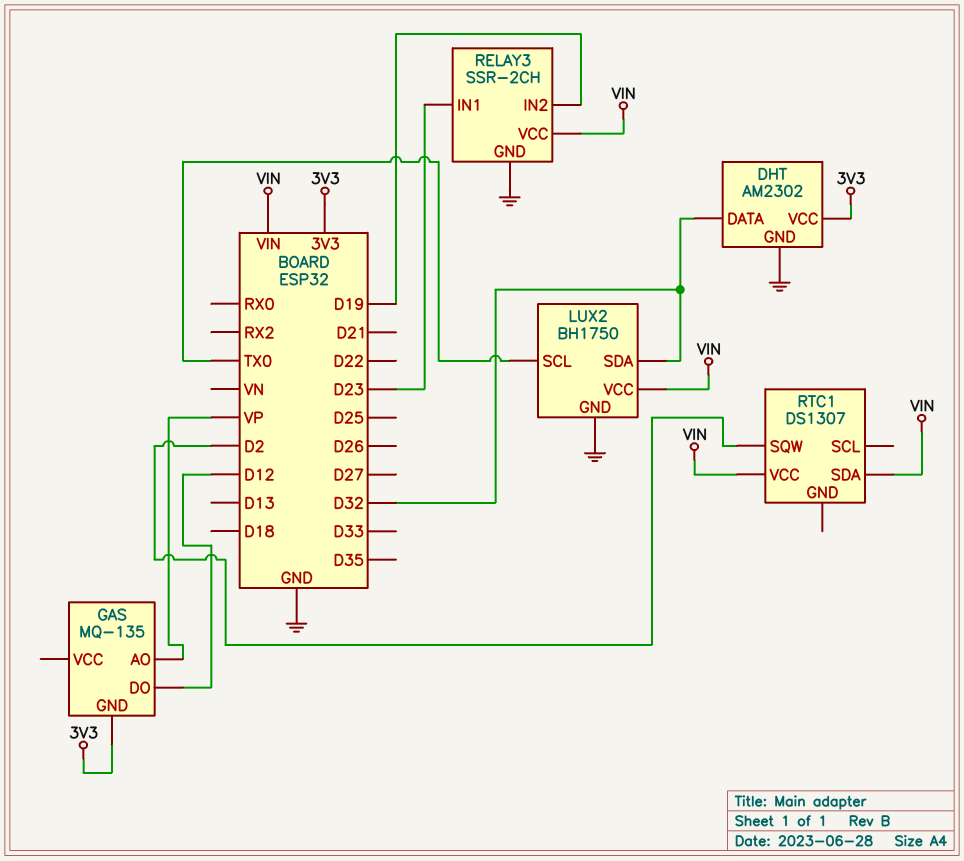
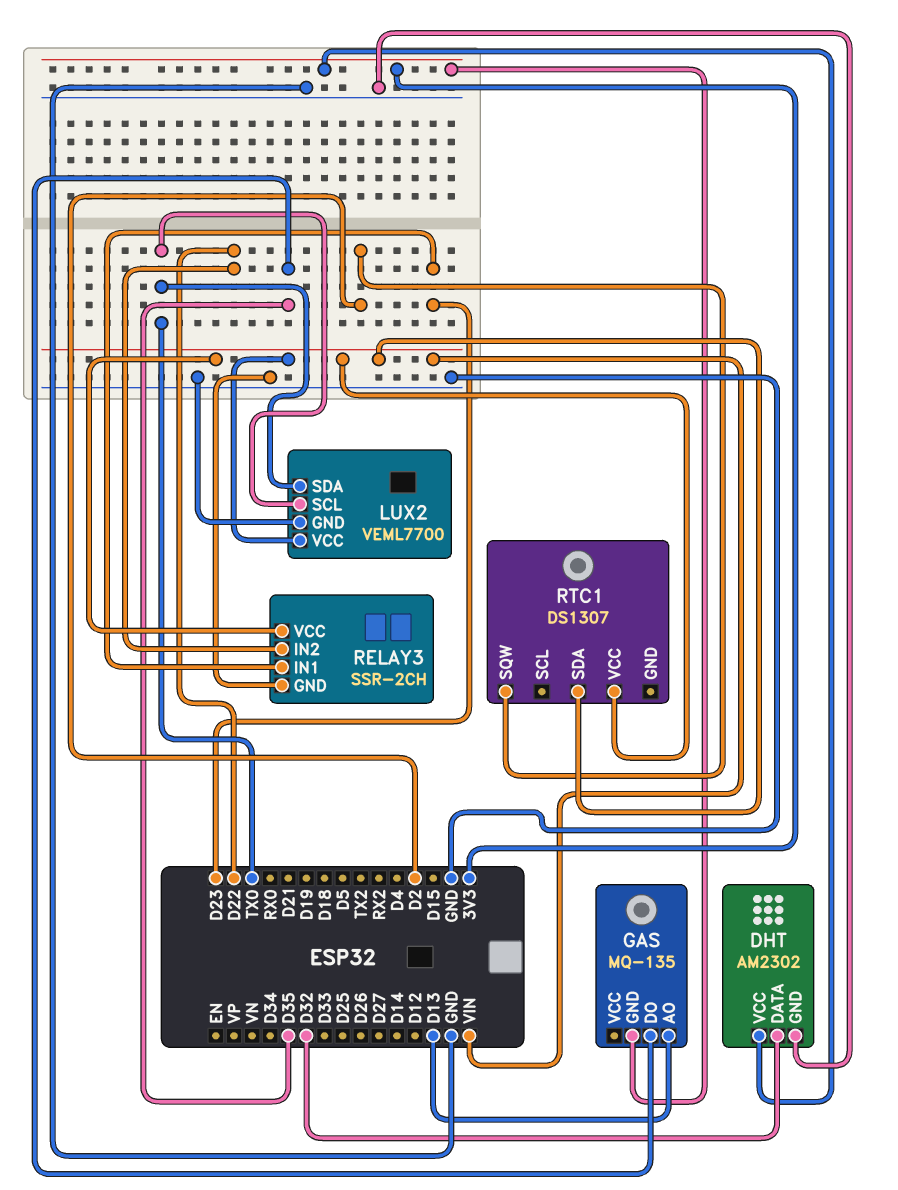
GAS pin AO: VP -> D13
GAS pin DO: D12 -> D35
LUX2: BH1750 -> VEML7700
LUX2 pin SDA: D32 -> TX0
RELAY3 pin IN2: D19 -> D22

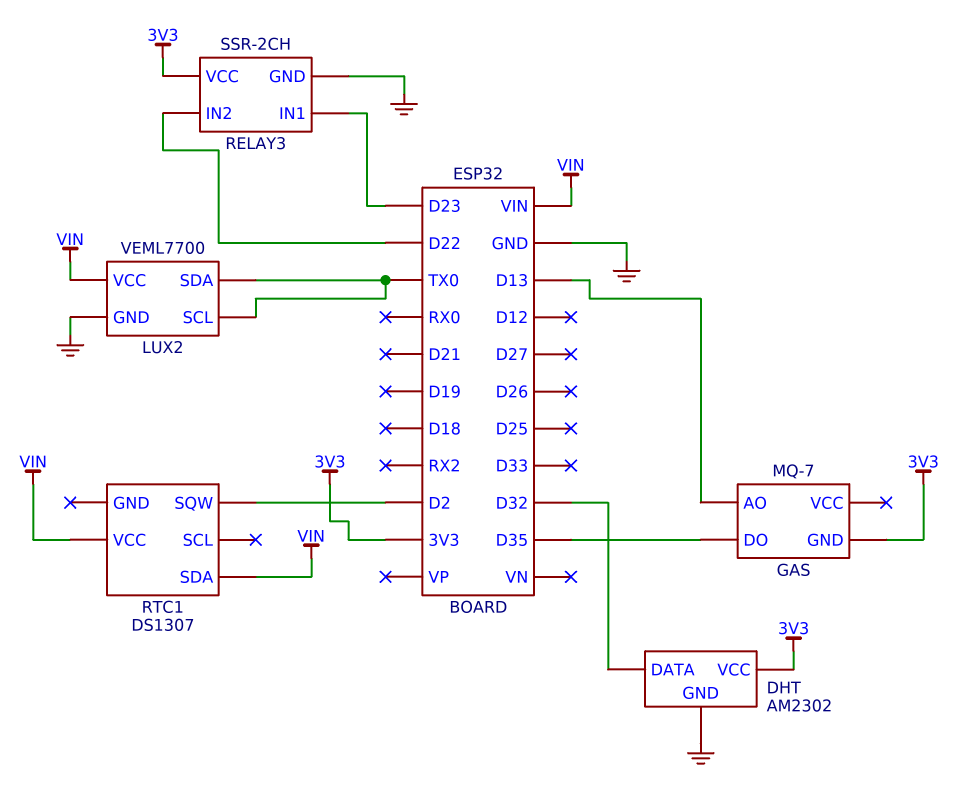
GAS: MQ-135 -> MQ-7
RELAY3 pin VCC: VIN -> 3V3

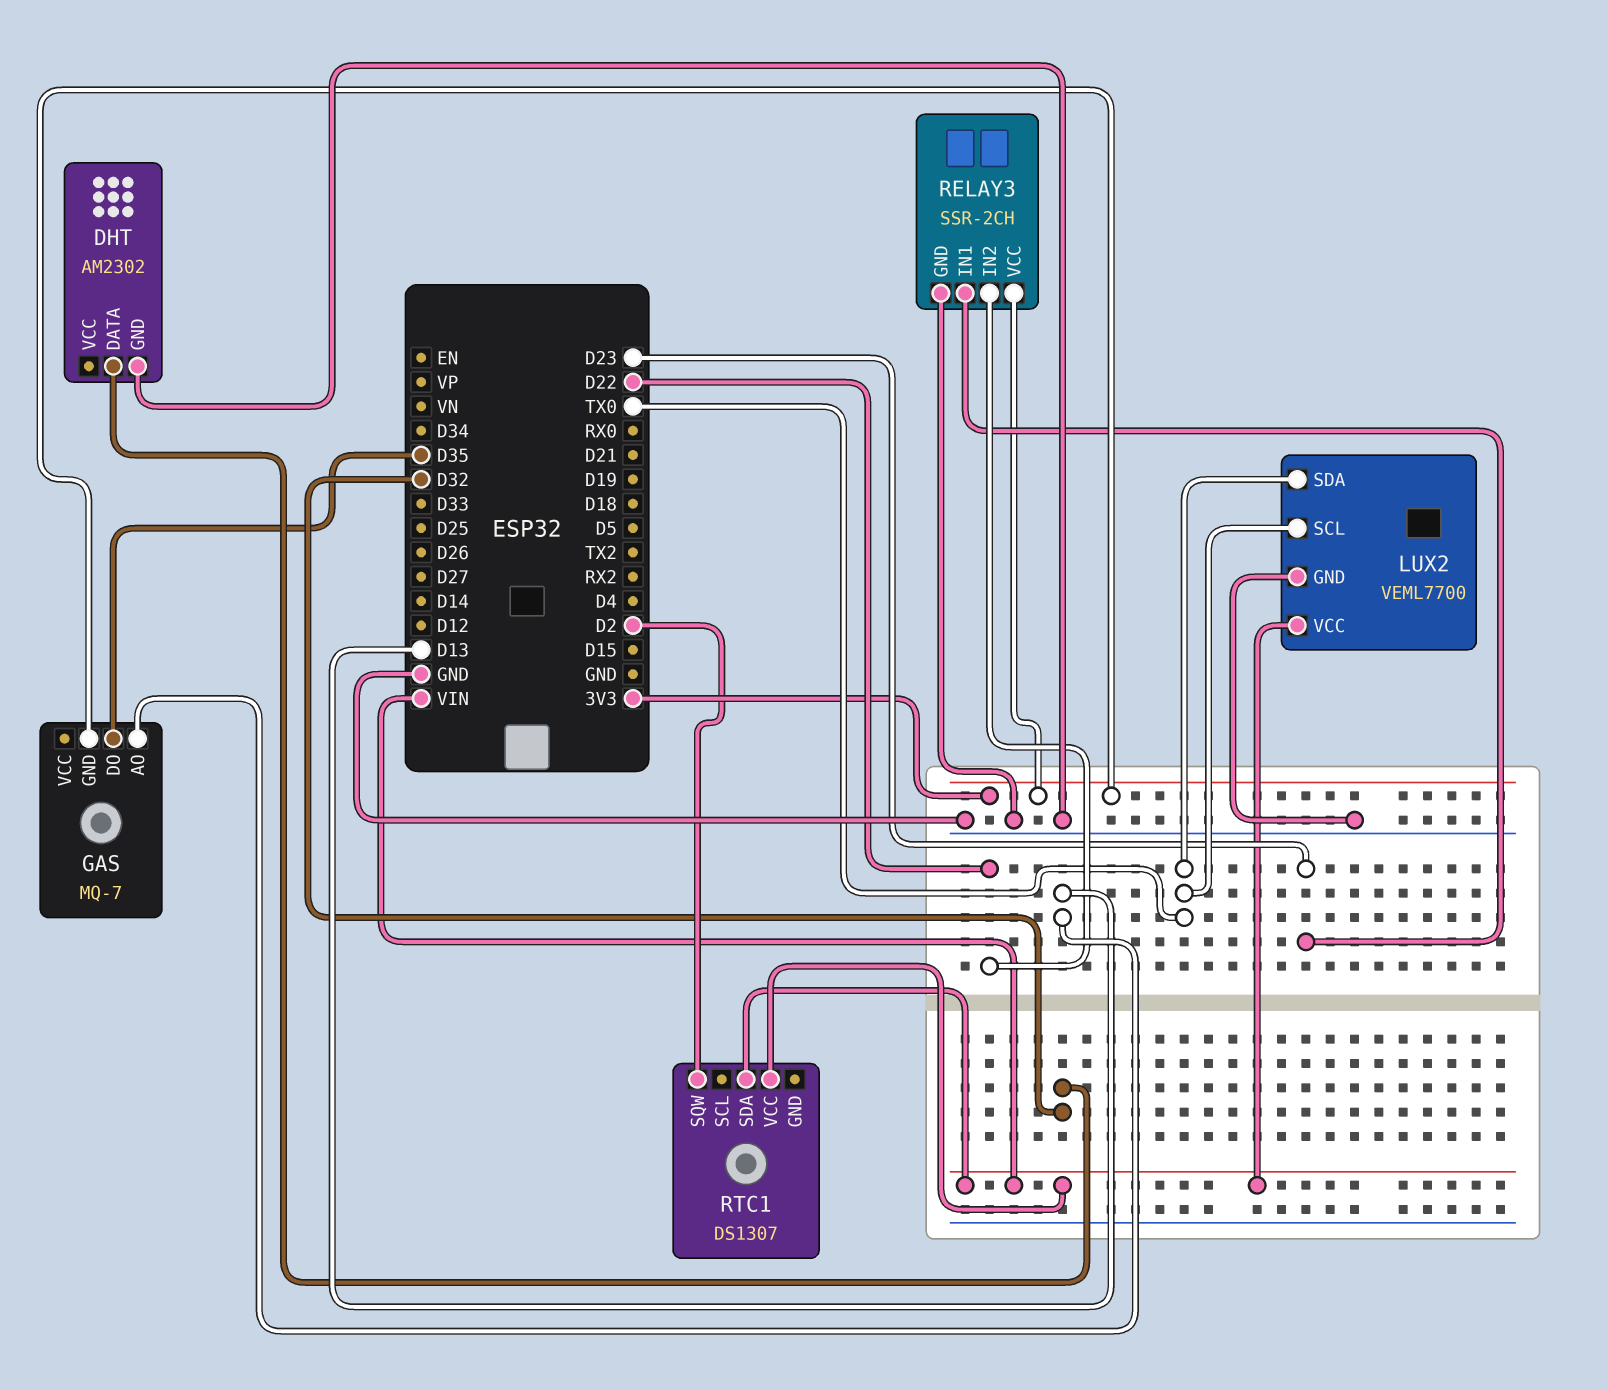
DHT pin VCC: 3V3 -> none

